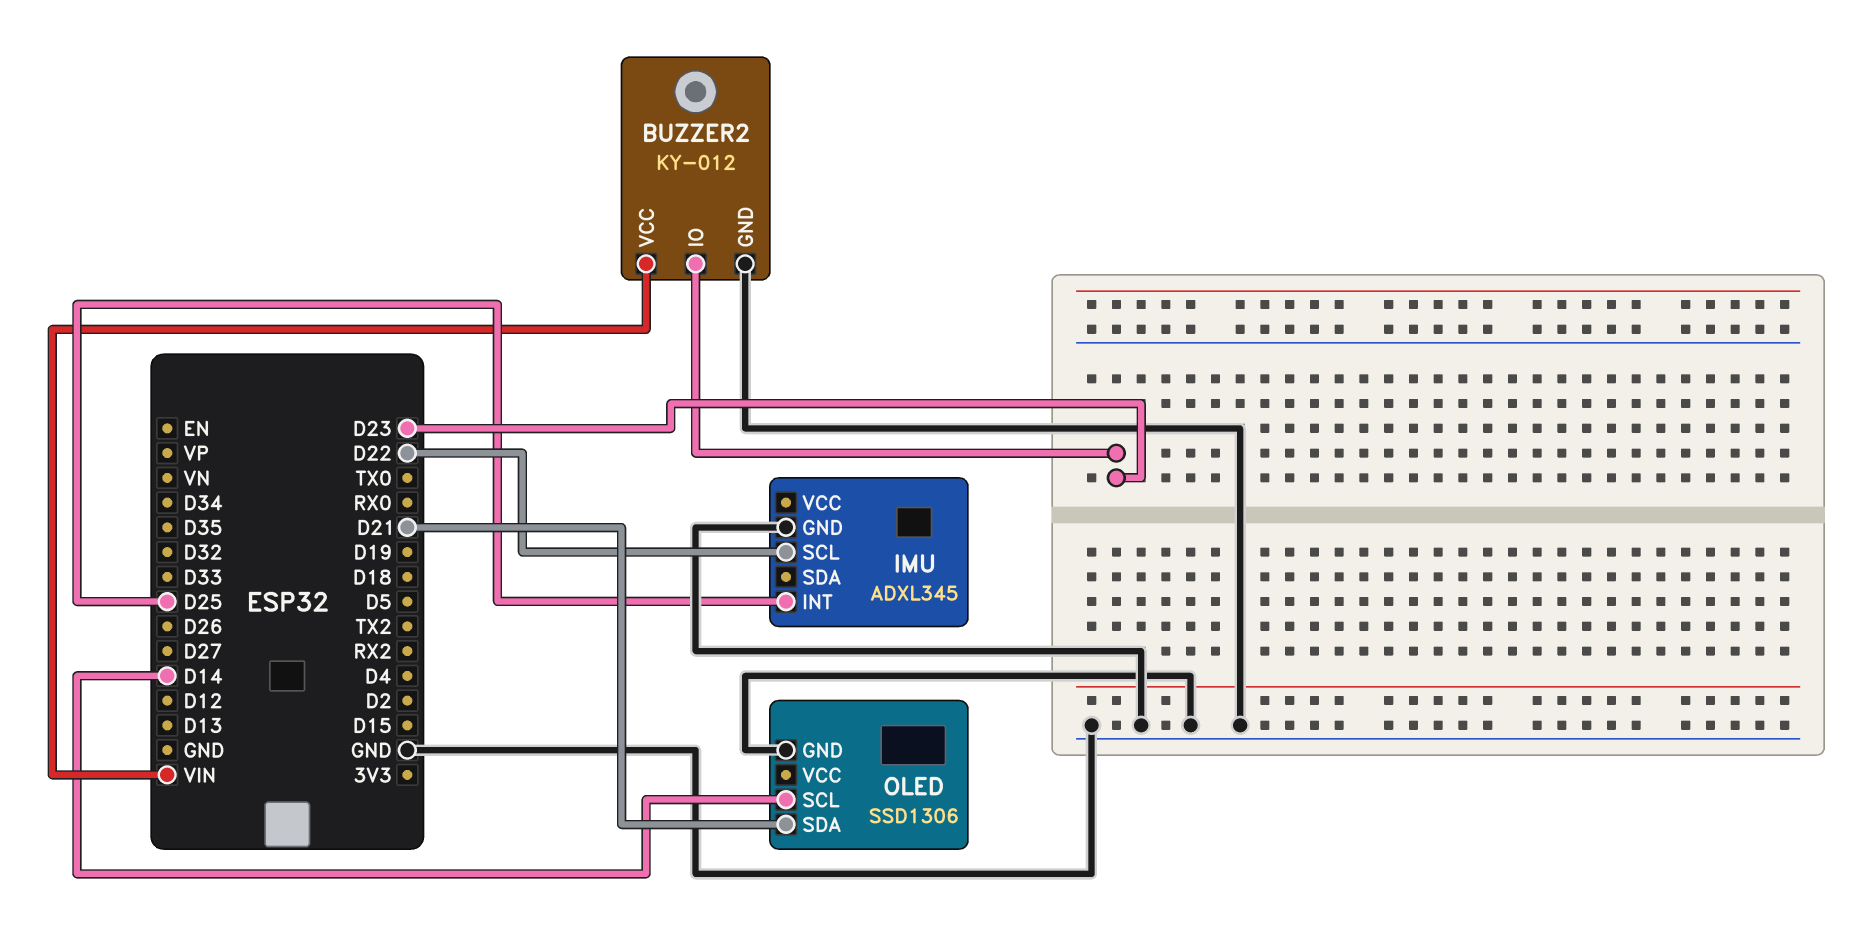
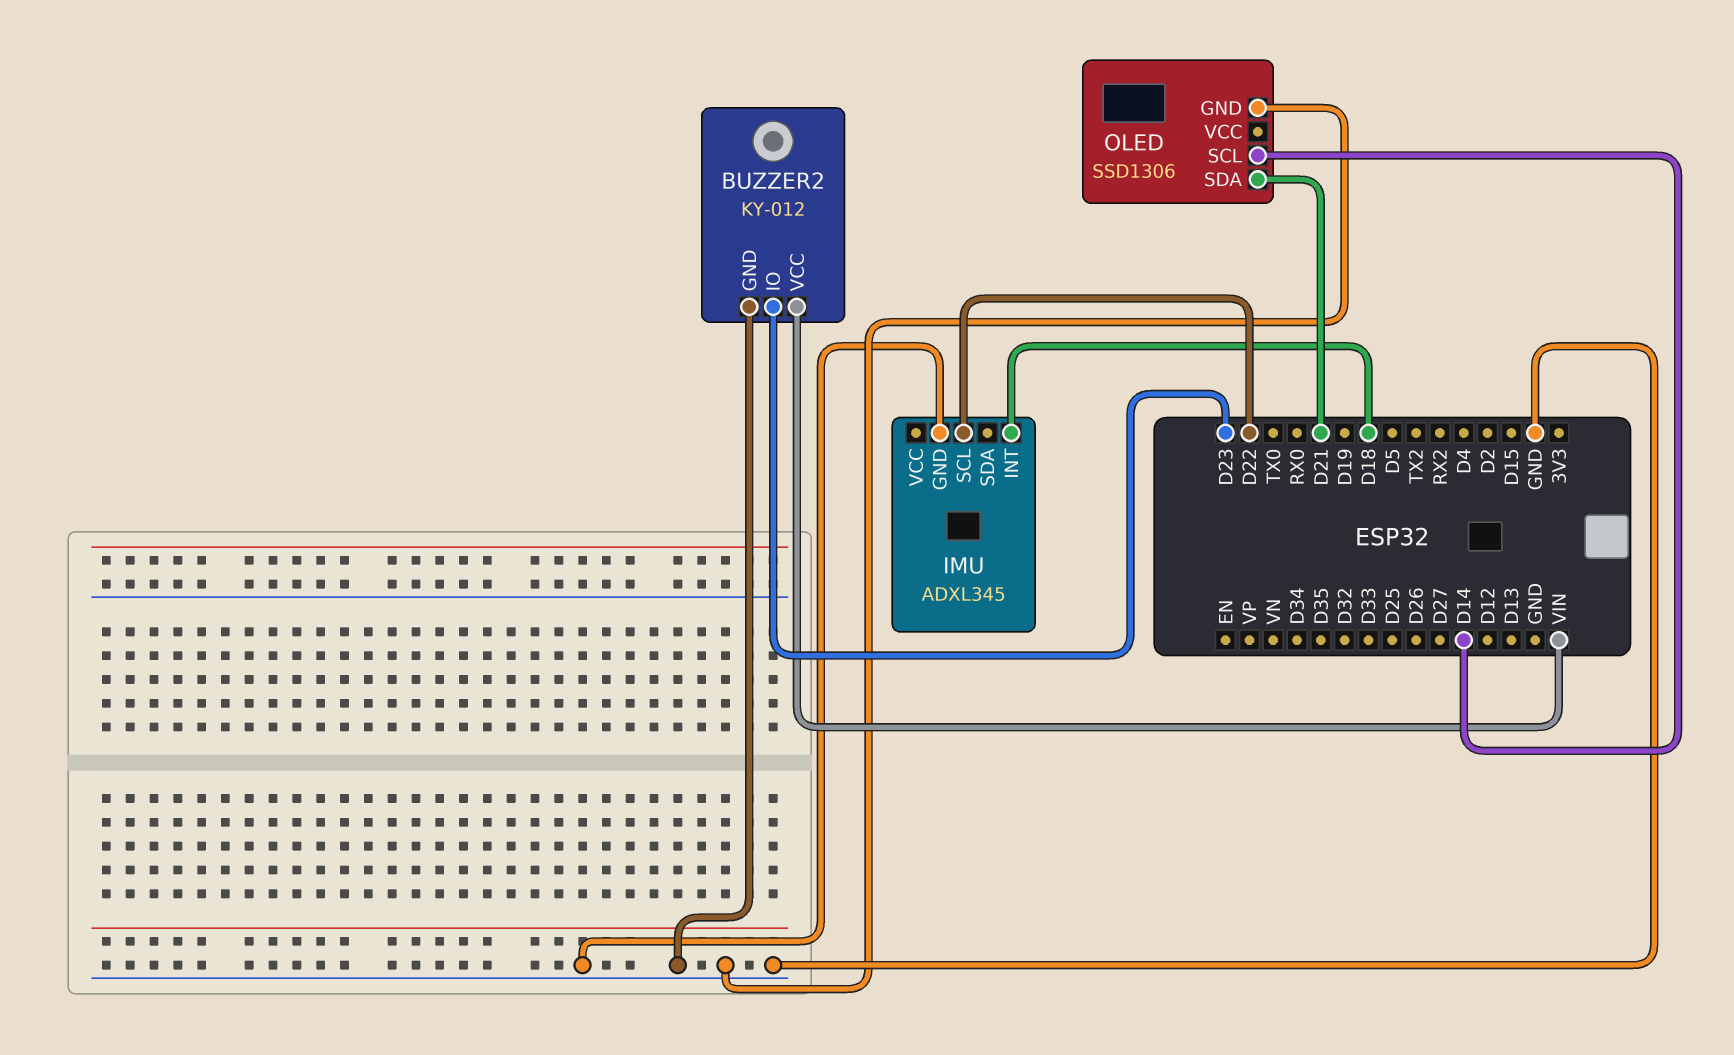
IMU pin INT: D25 -> D18

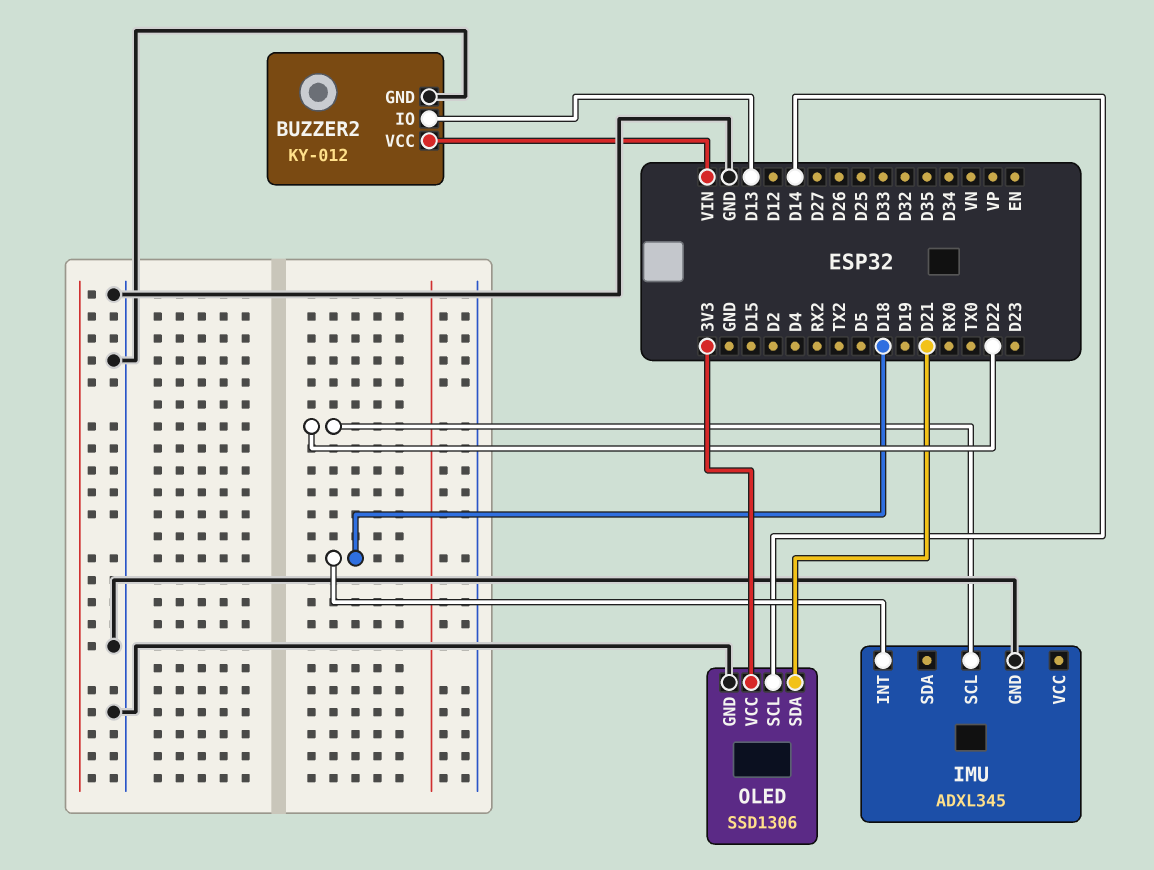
BUZZER2 pin IO: D23 -> D13
OLED pin VCC: none -> 3V3

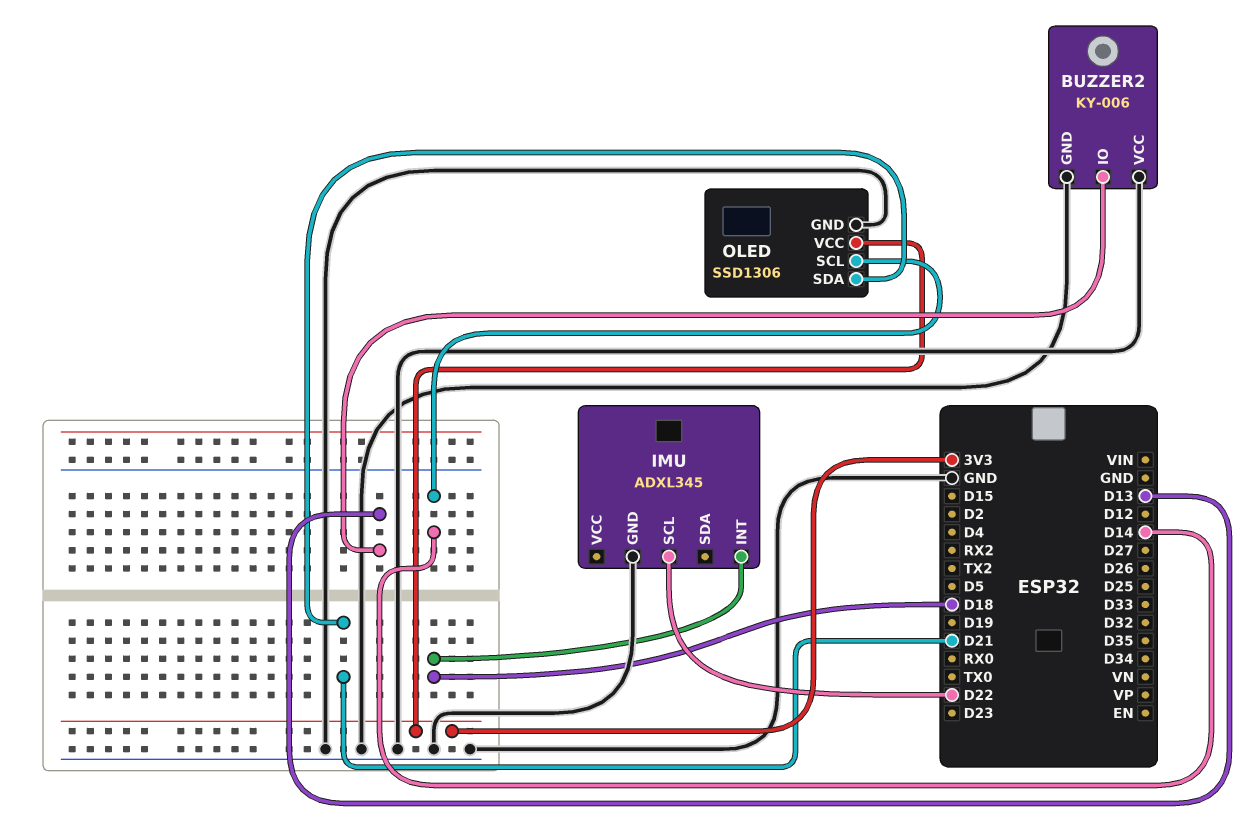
BUZZER2: KY-012 -> KY-006
BUZZER2 pin VCC: VIN -> GND

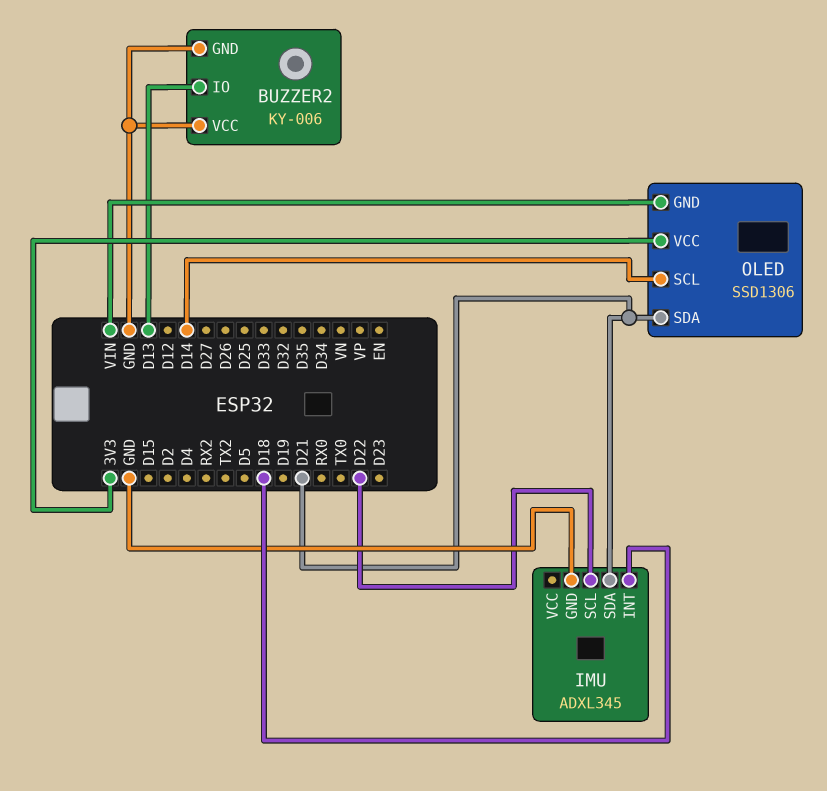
IMU pin SDA: none -> D21
OLED pin GND: GND -> VIN

